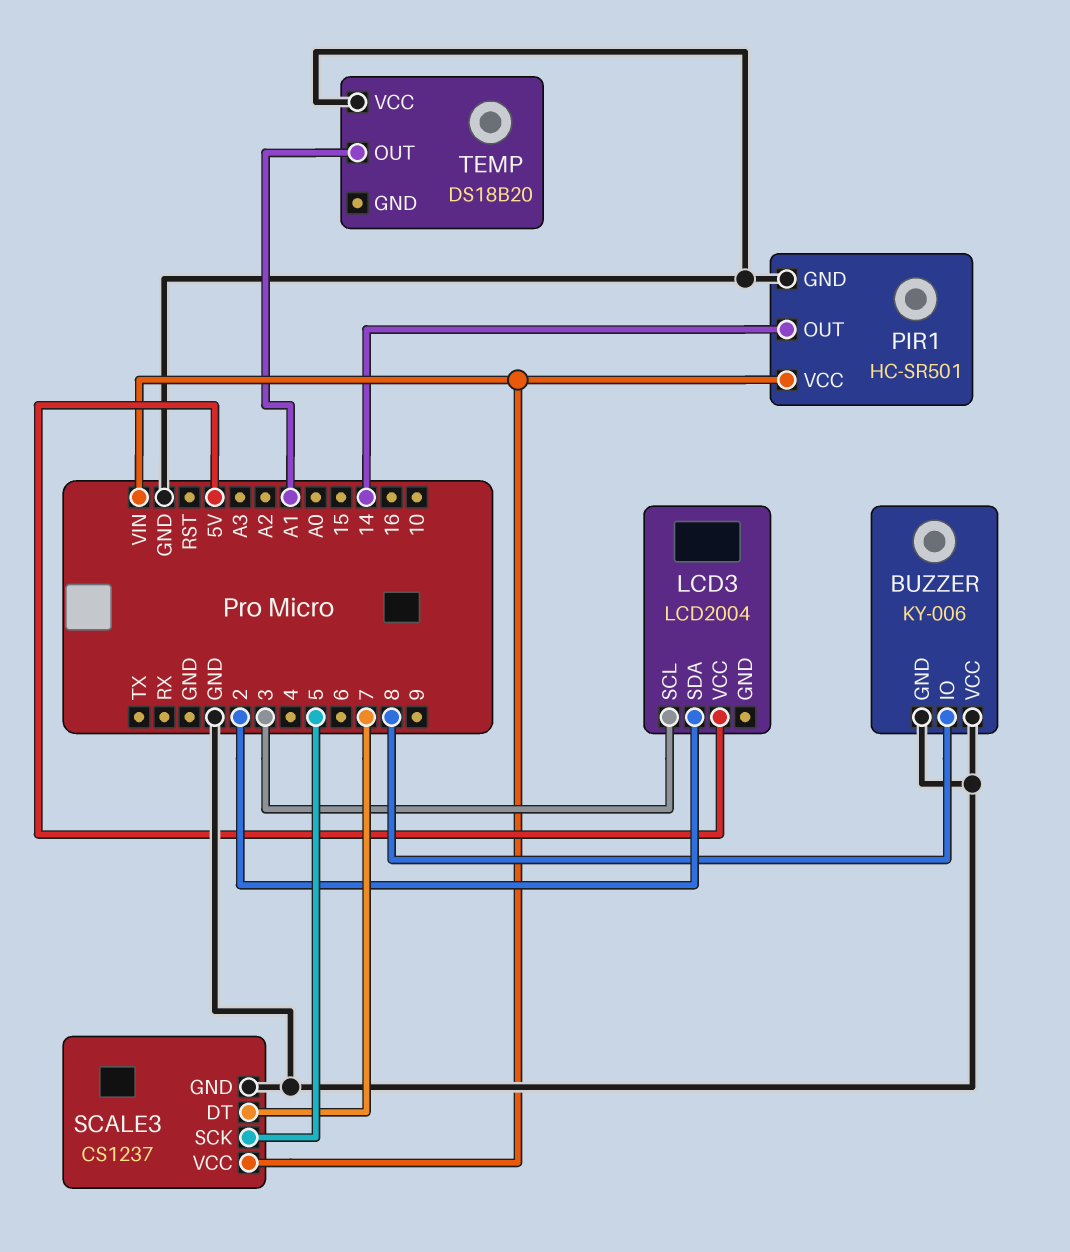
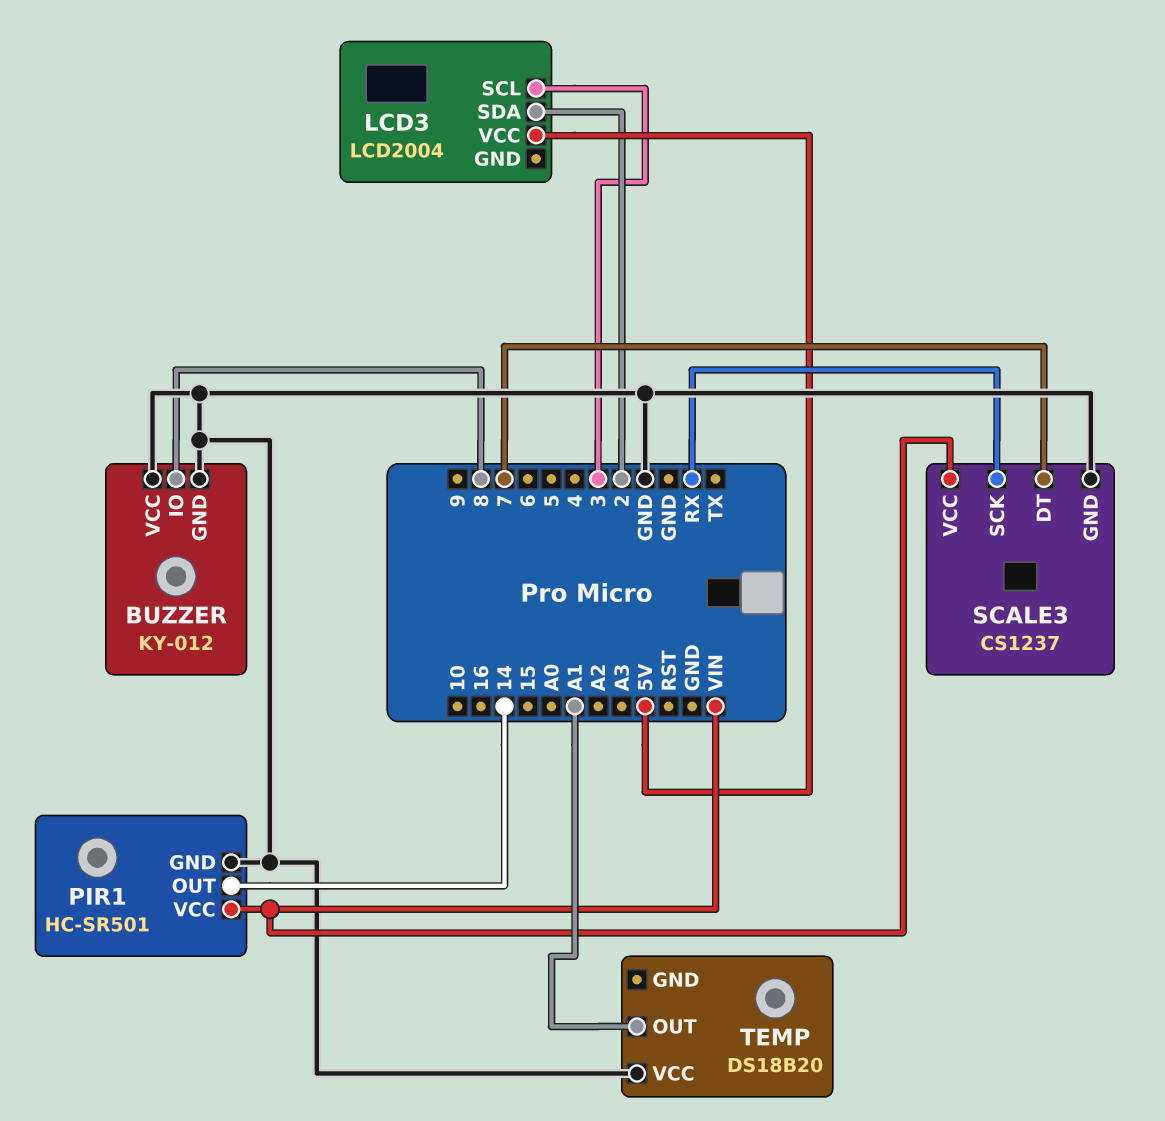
BUZZER: KY-006 -> KY-012
SCALE3 pin SCK: 5 -> RX

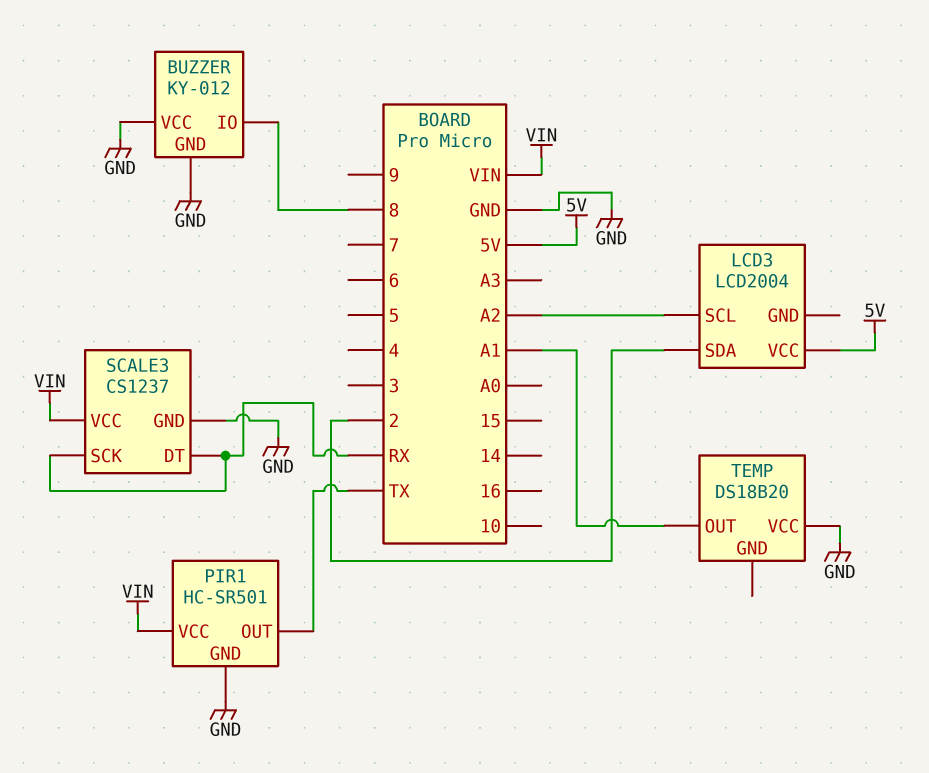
LCD3 pin SCL: 3 -> A2
PIR1 pin OUT: 14 -> TX
SCALE3 pin DT: 7 -> RX

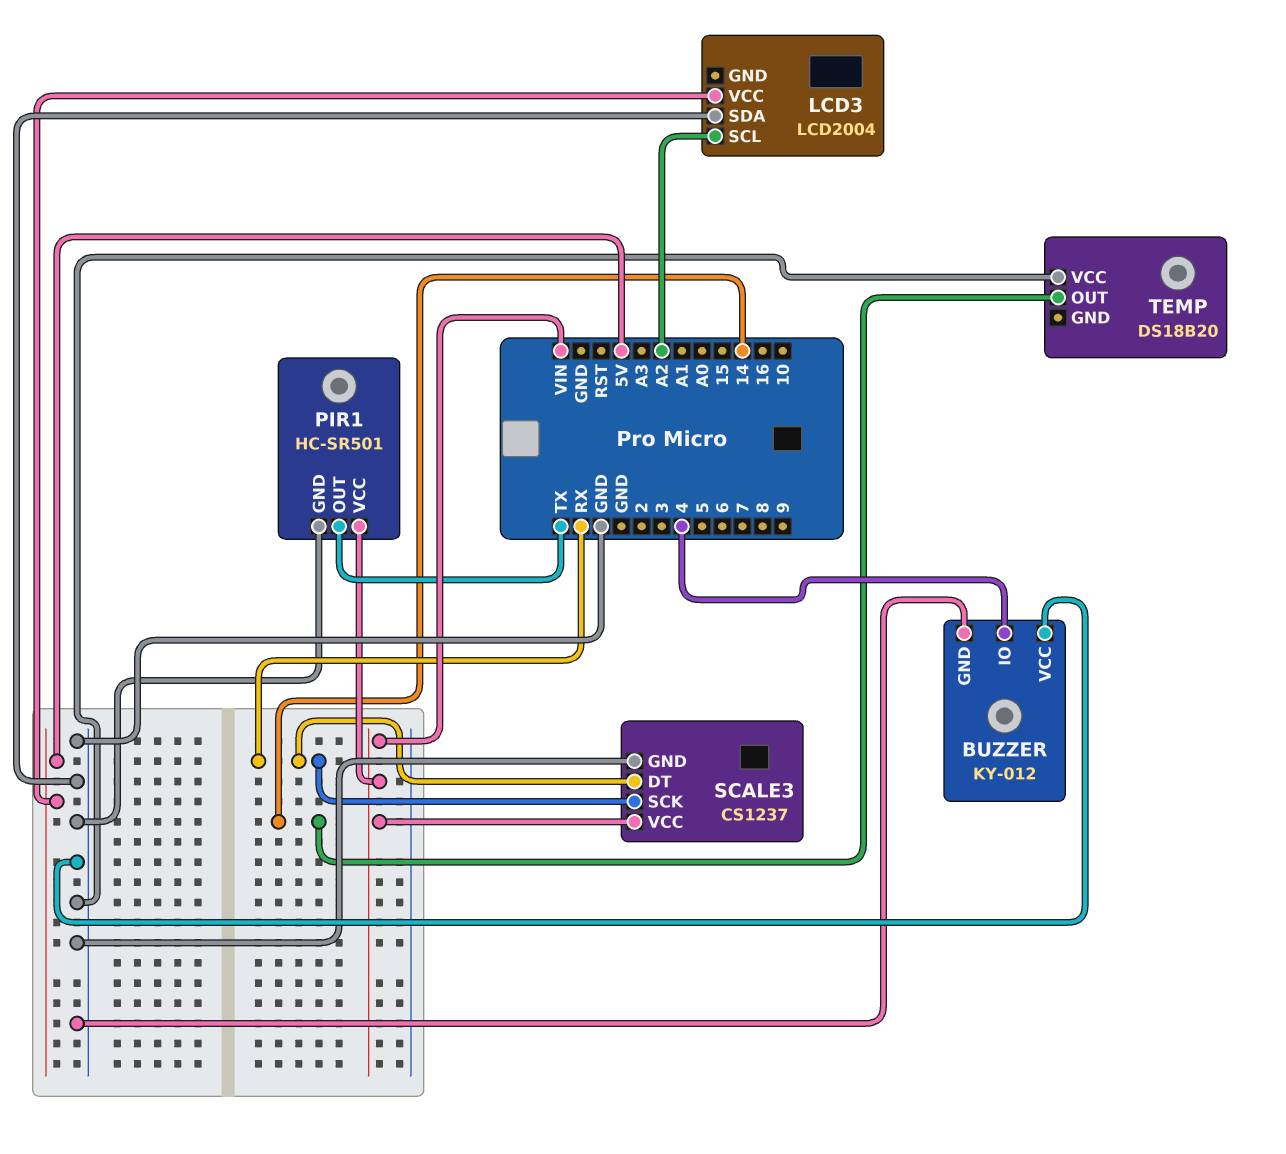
BUZZER pin IO: 8 -> 4
LCD3 pin SDA: 2 -> GND
TEMP pin OUT: A1 -> 14

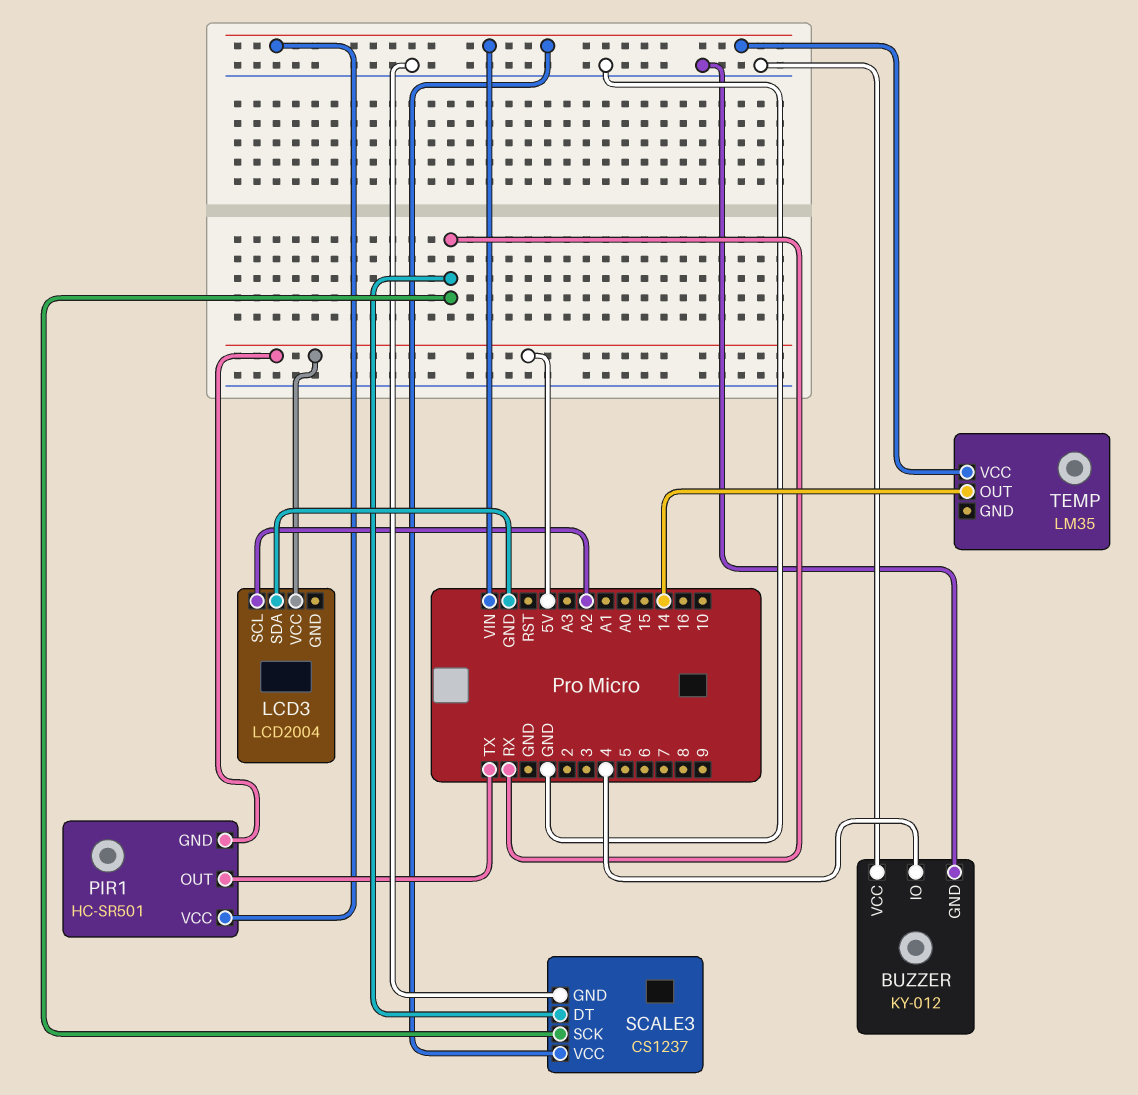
PIR1 pin GND: GND -> 5V
TEMP: DS18B20 -> LM35
TEMP pin VCC: GND -> VIN

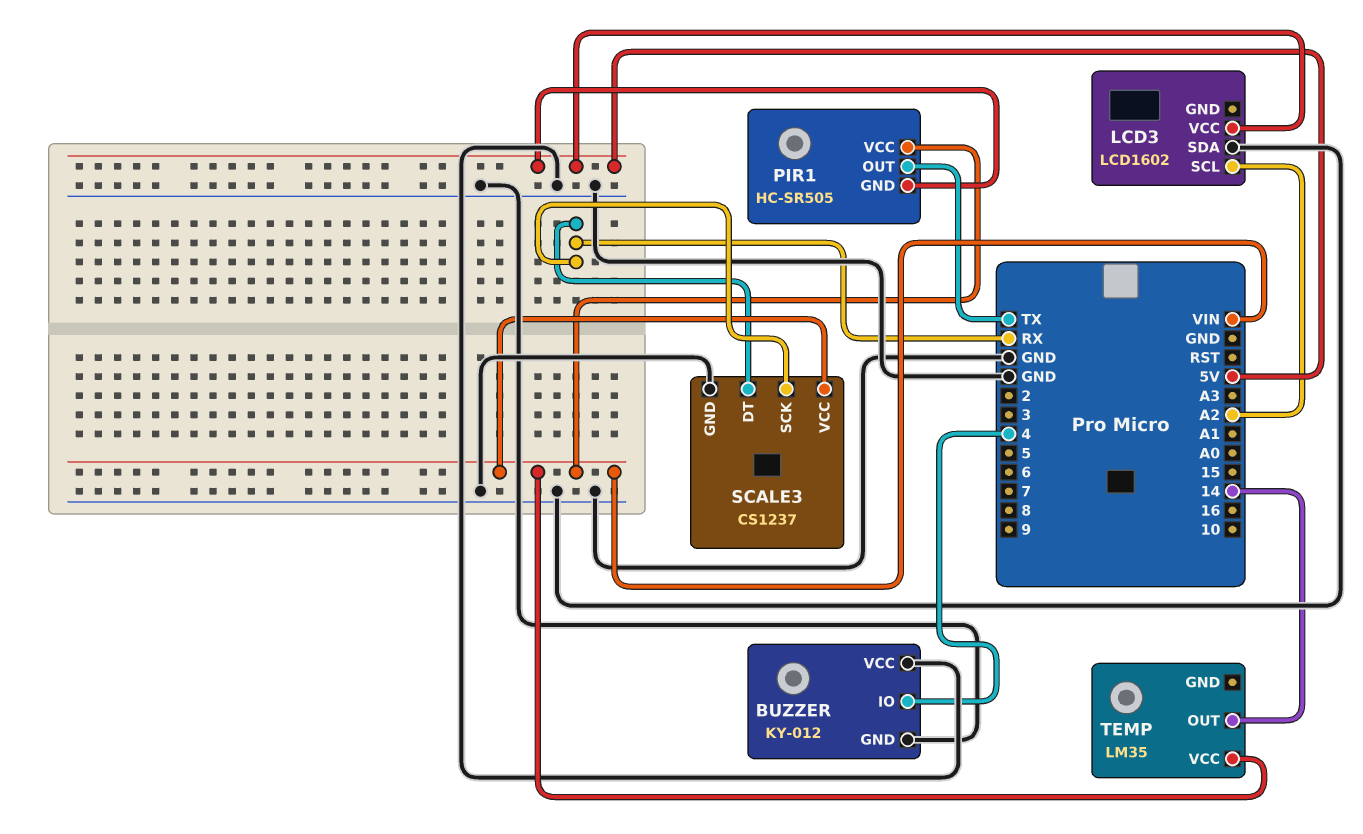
LCD3: LCD2004 -> LCD1602
PIR1: HC-SR501 -> HC-SR505

